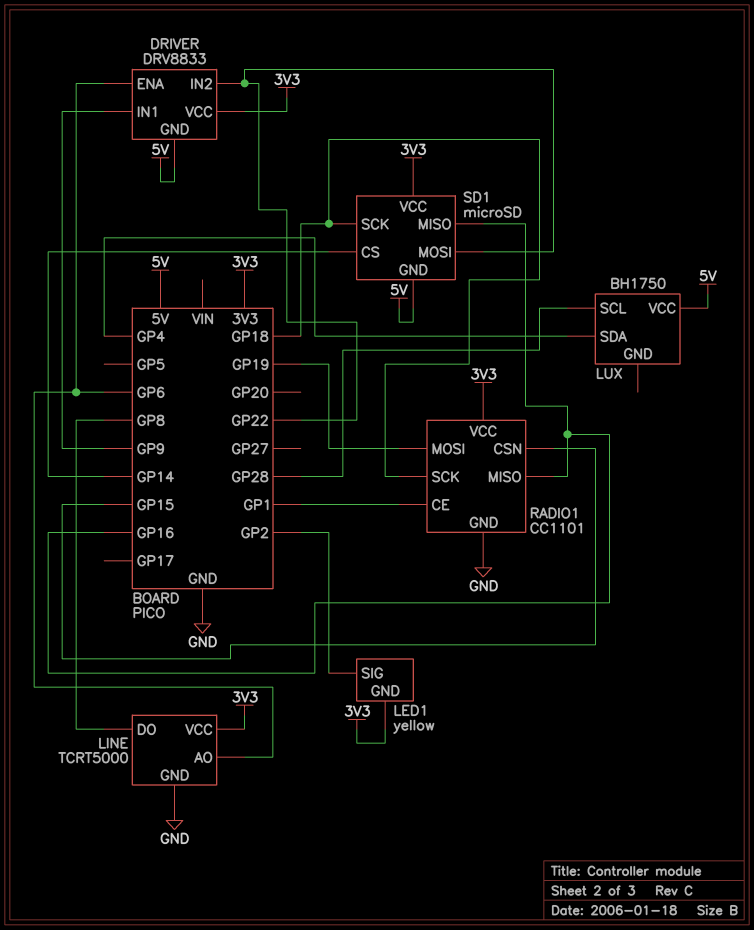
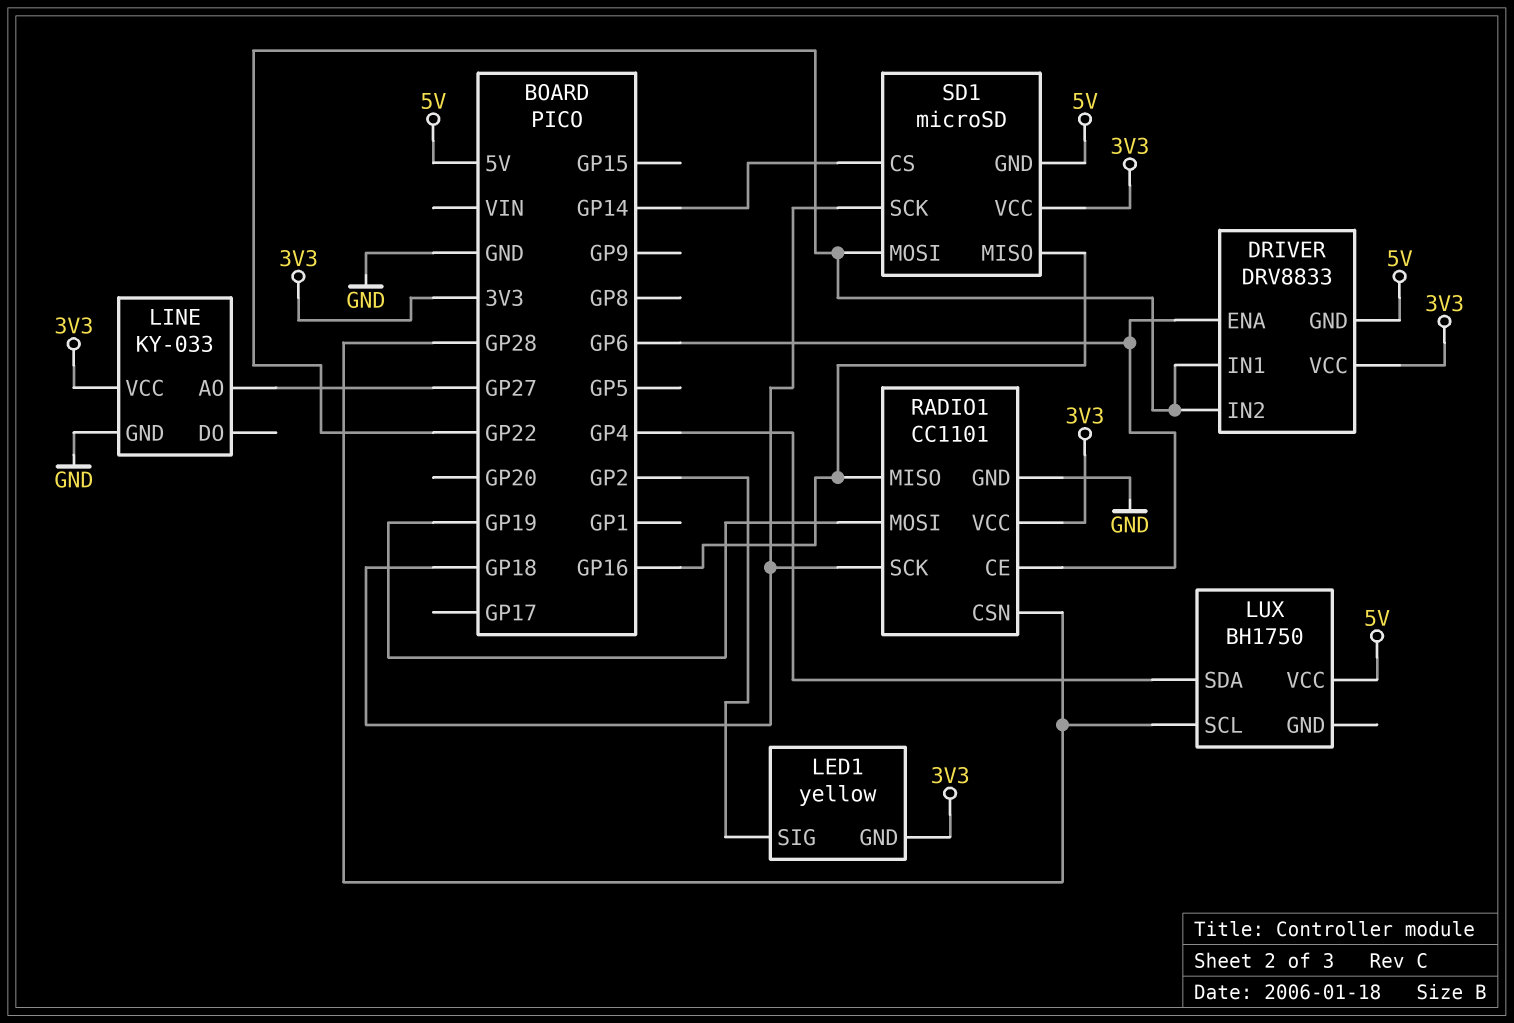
DRIVER pin IN1: GP9 -> GP22
LINE: TCRT5000 -> KY-033
LINE pin AO: GP6 -> GP27
LINE pin DO: GP8 -> none
RADIO1 pin CE: GP1 -> GP6
RADIO1 pin CSN: GP15 -> GP28

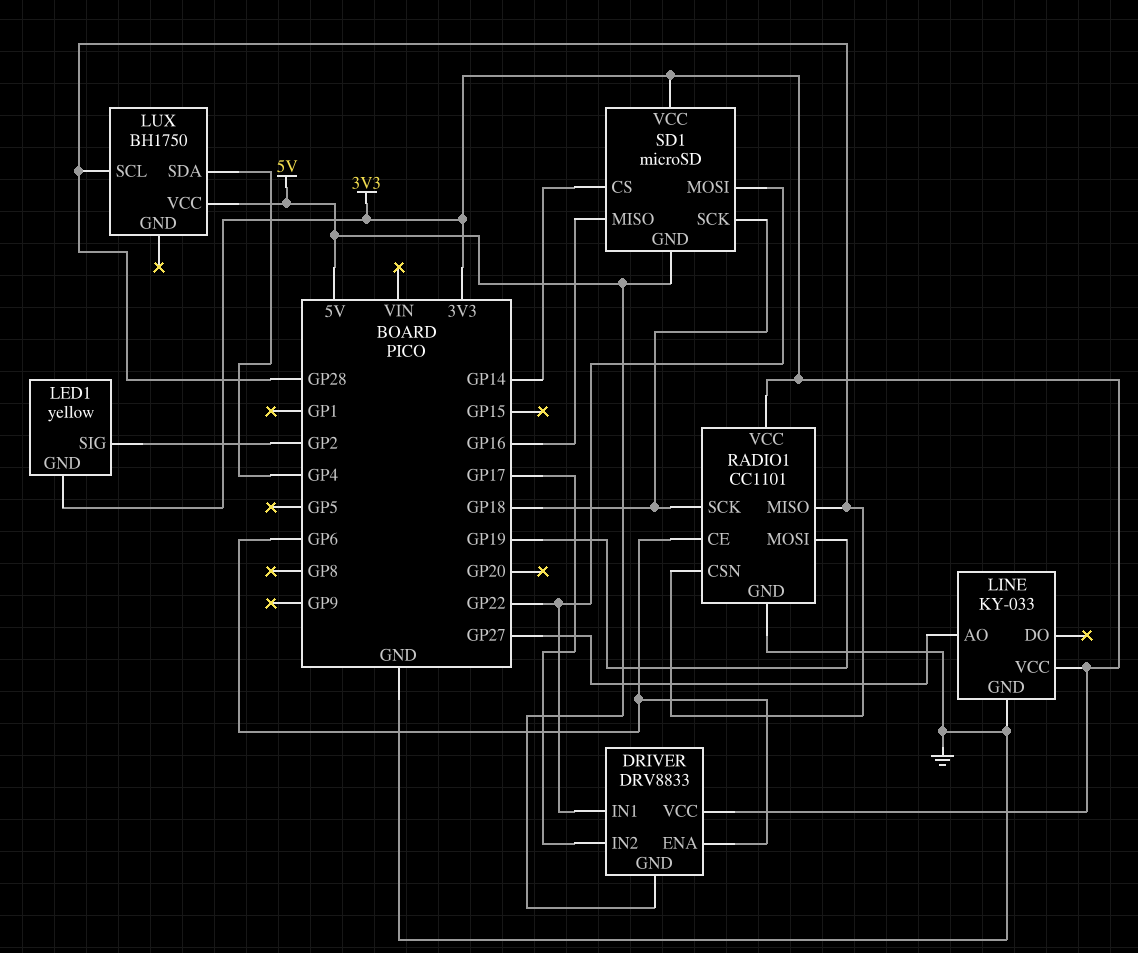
DRIVER pin IN2: GP22 -> GP17
RADIO1 pin MISO: GP16 -> GP28

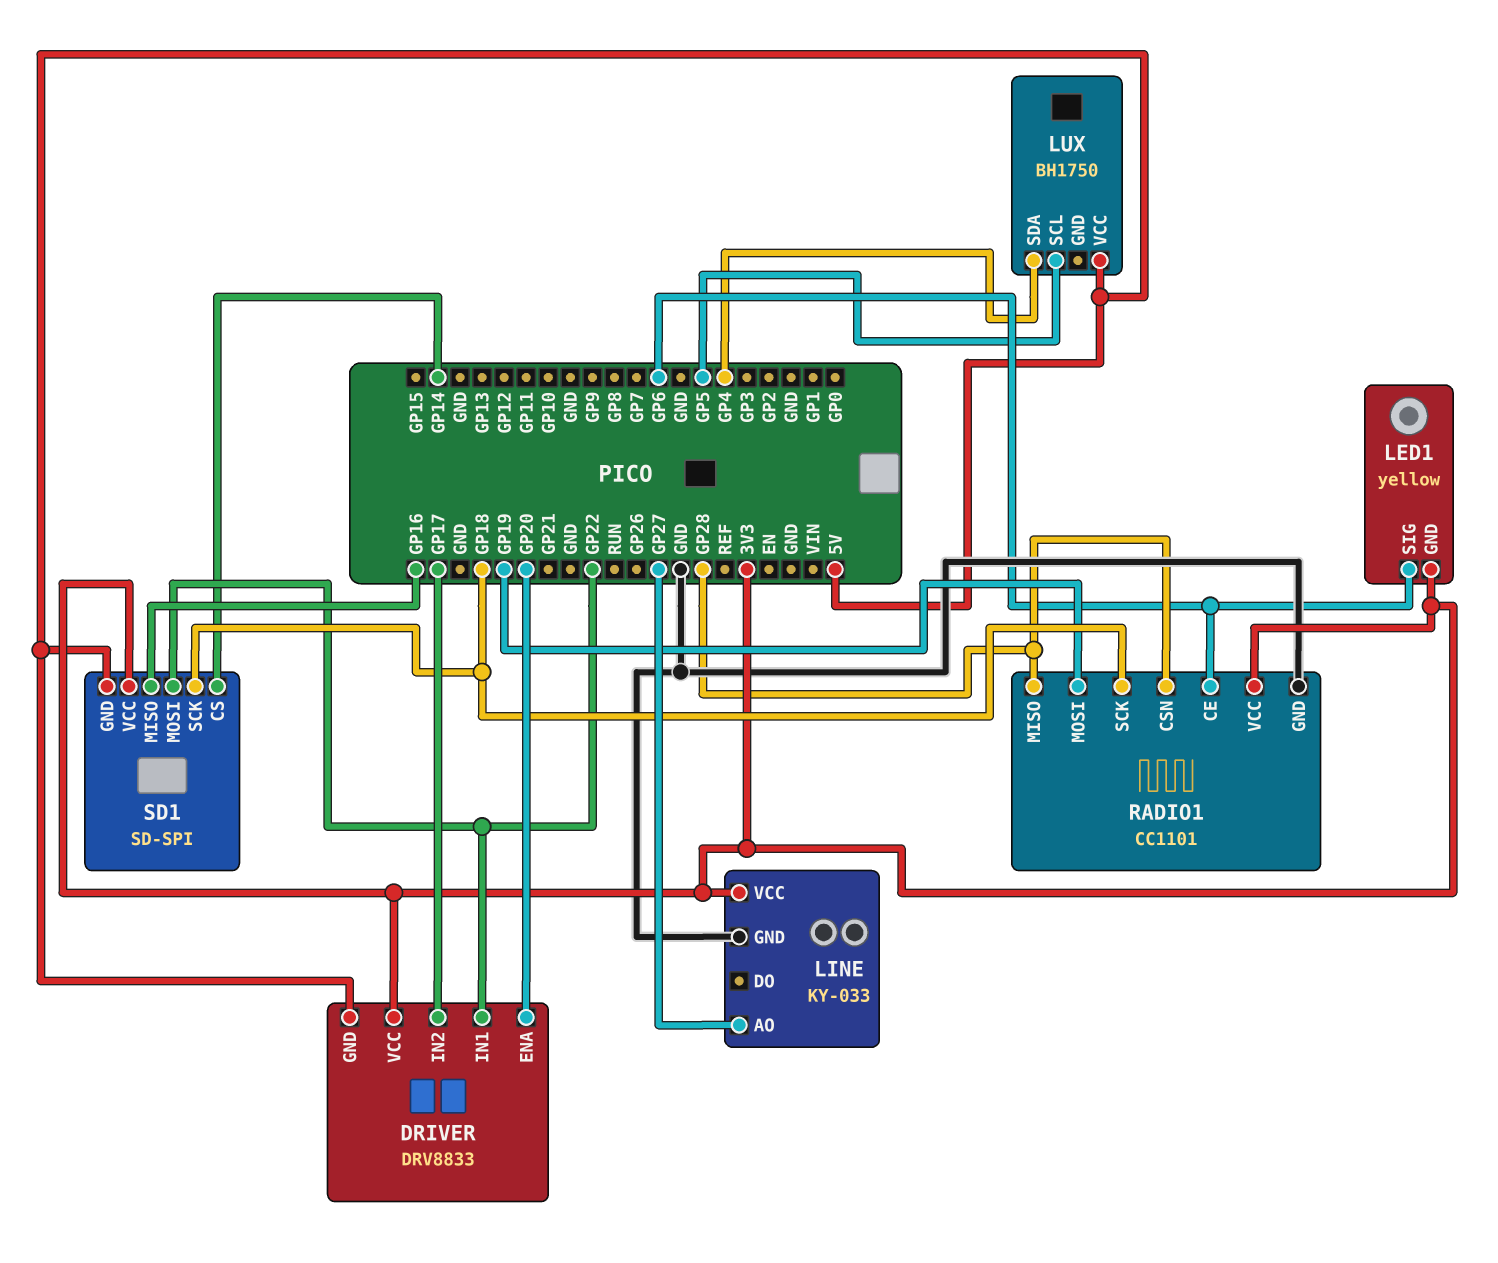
DRIVER pin ENA: GP6 -> GP20
LED1 pin SIG: GP2 -> GP6
LUX pin SCL: GP28 -> GP5
SD1: microSD -> SD-SPI

